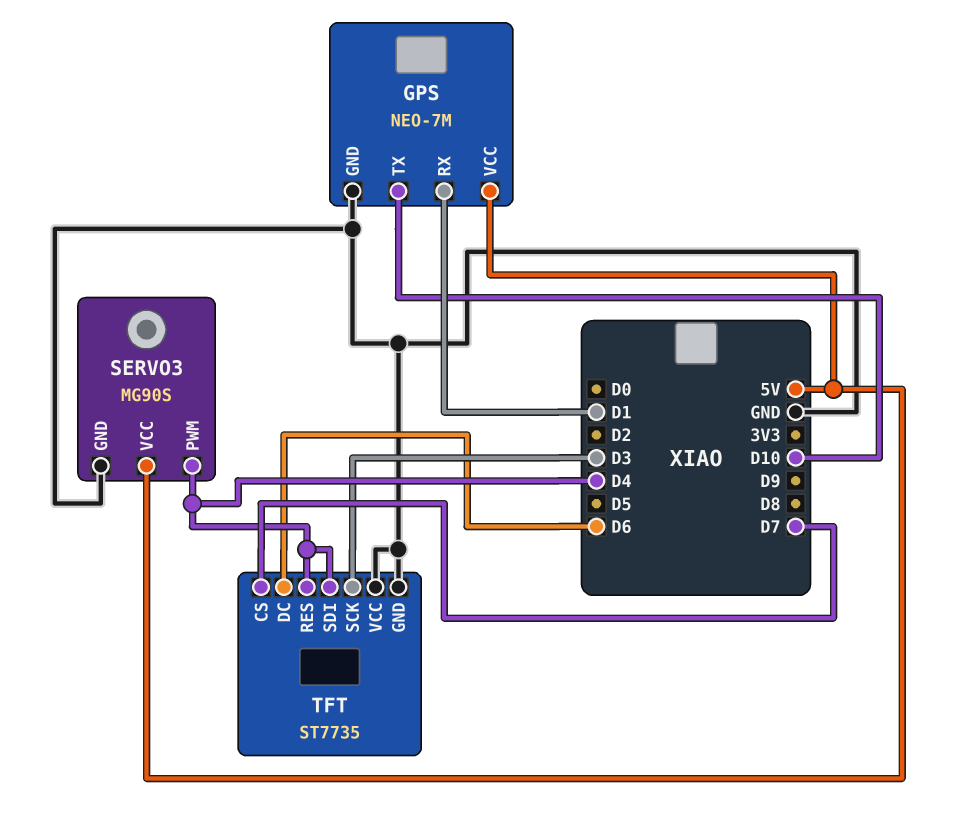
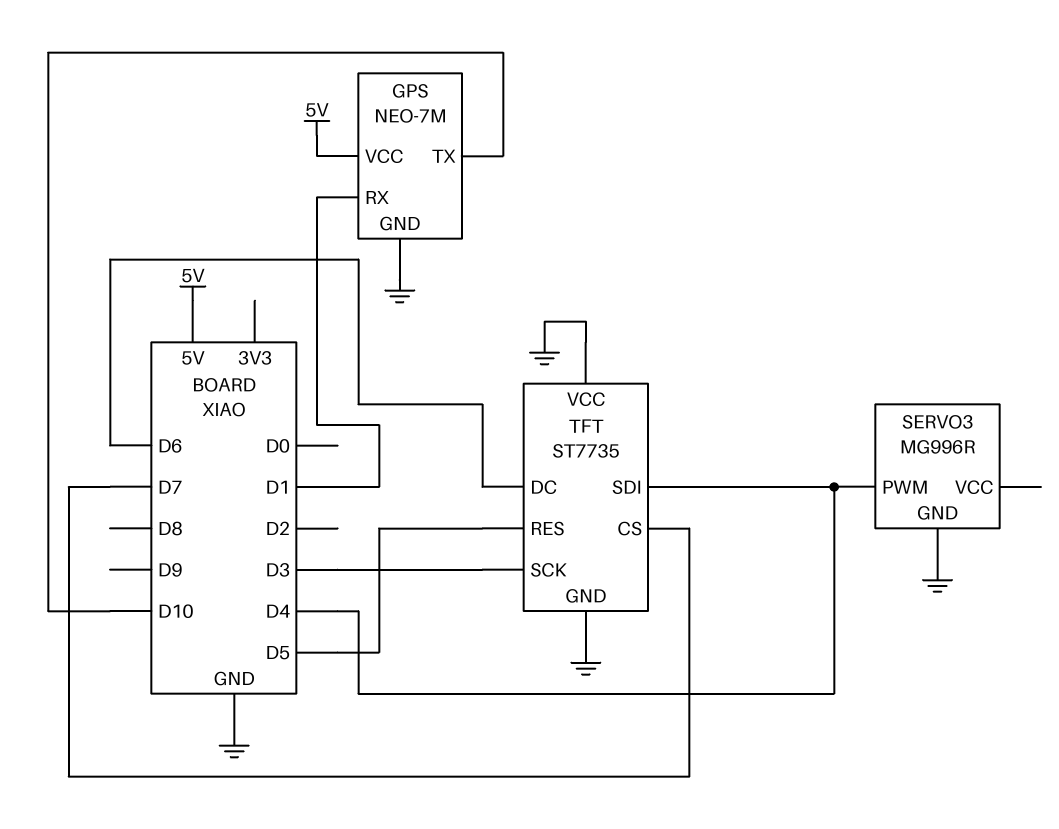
SERVO3: MG90S -> MG996R
SERVO3 pin VCC: 5V -> none
TFT pin RES: D4 -> D5

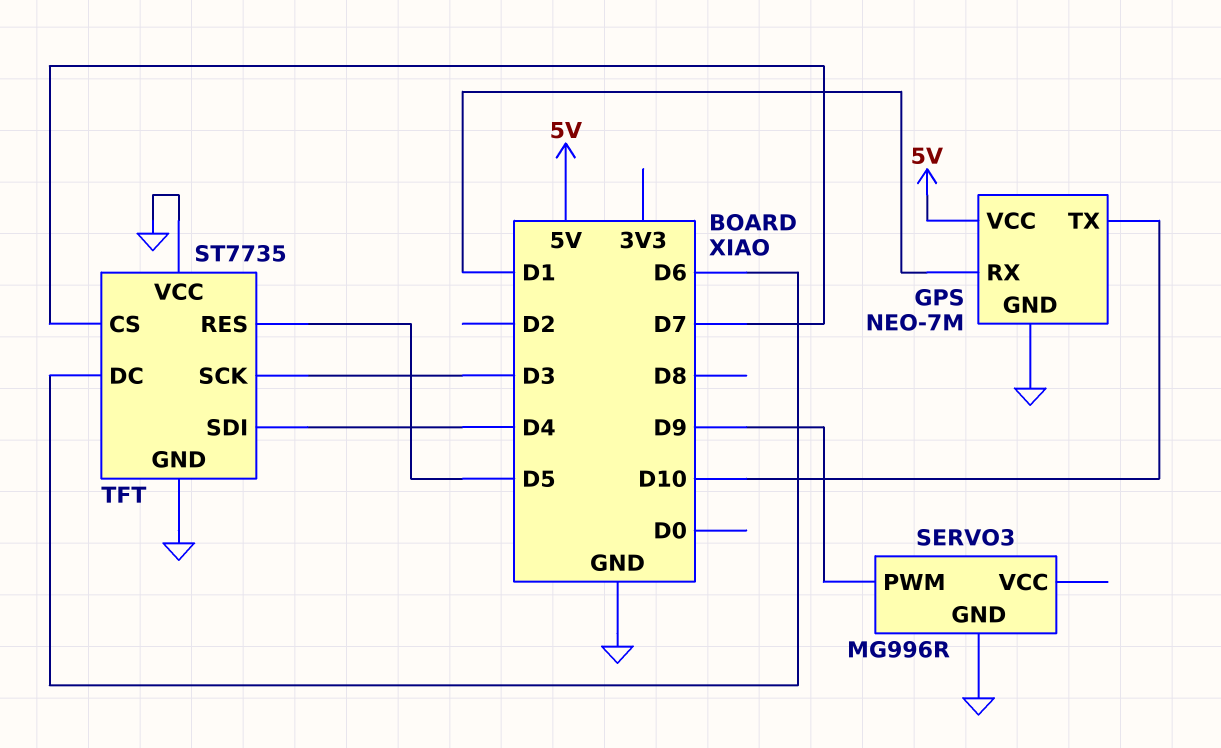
SERVO3 pin PWM: D4 -> D9

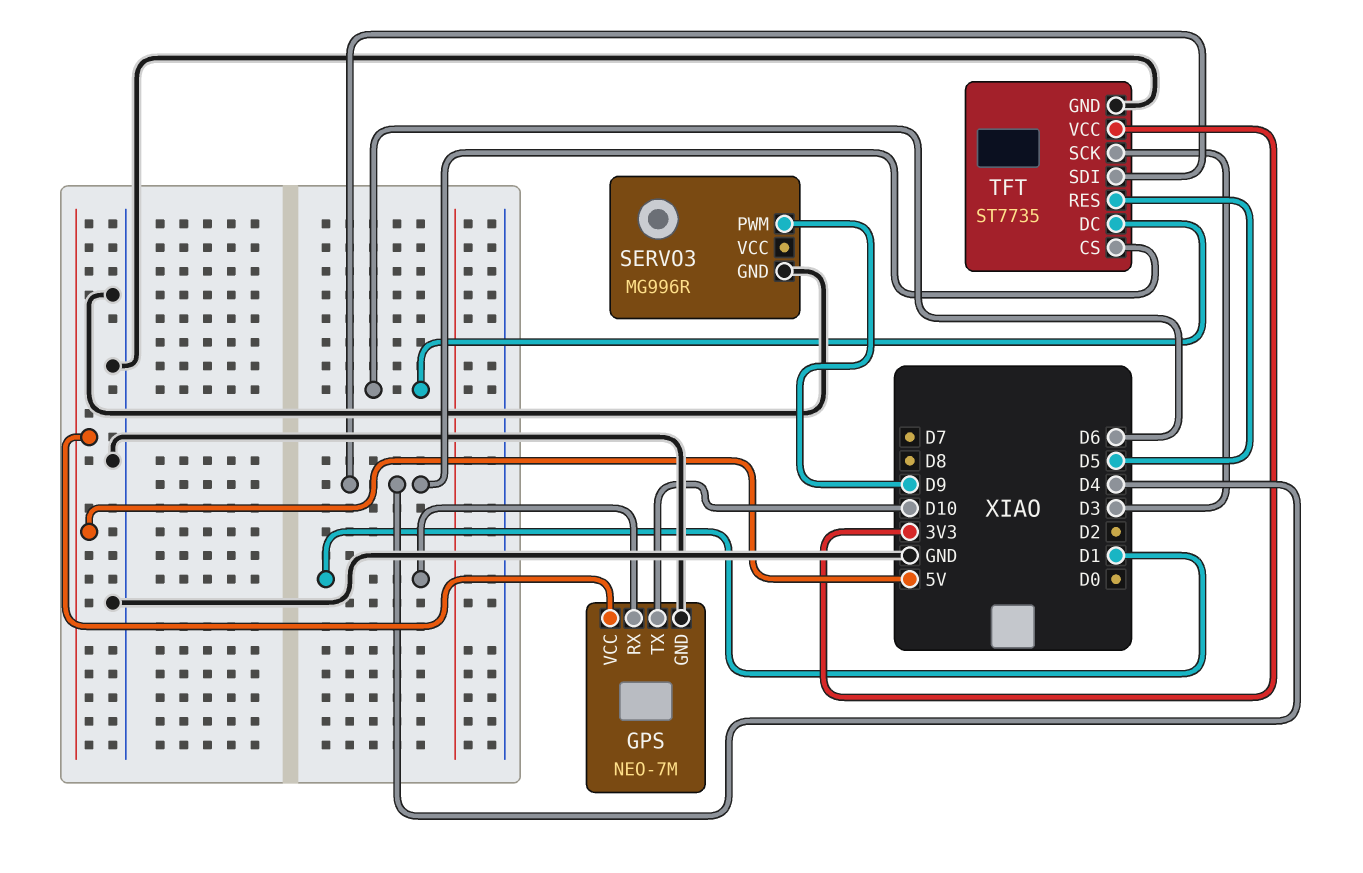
TFT pin CS: D7 -> D4
TFT pin VCC: GND -> 3V3

